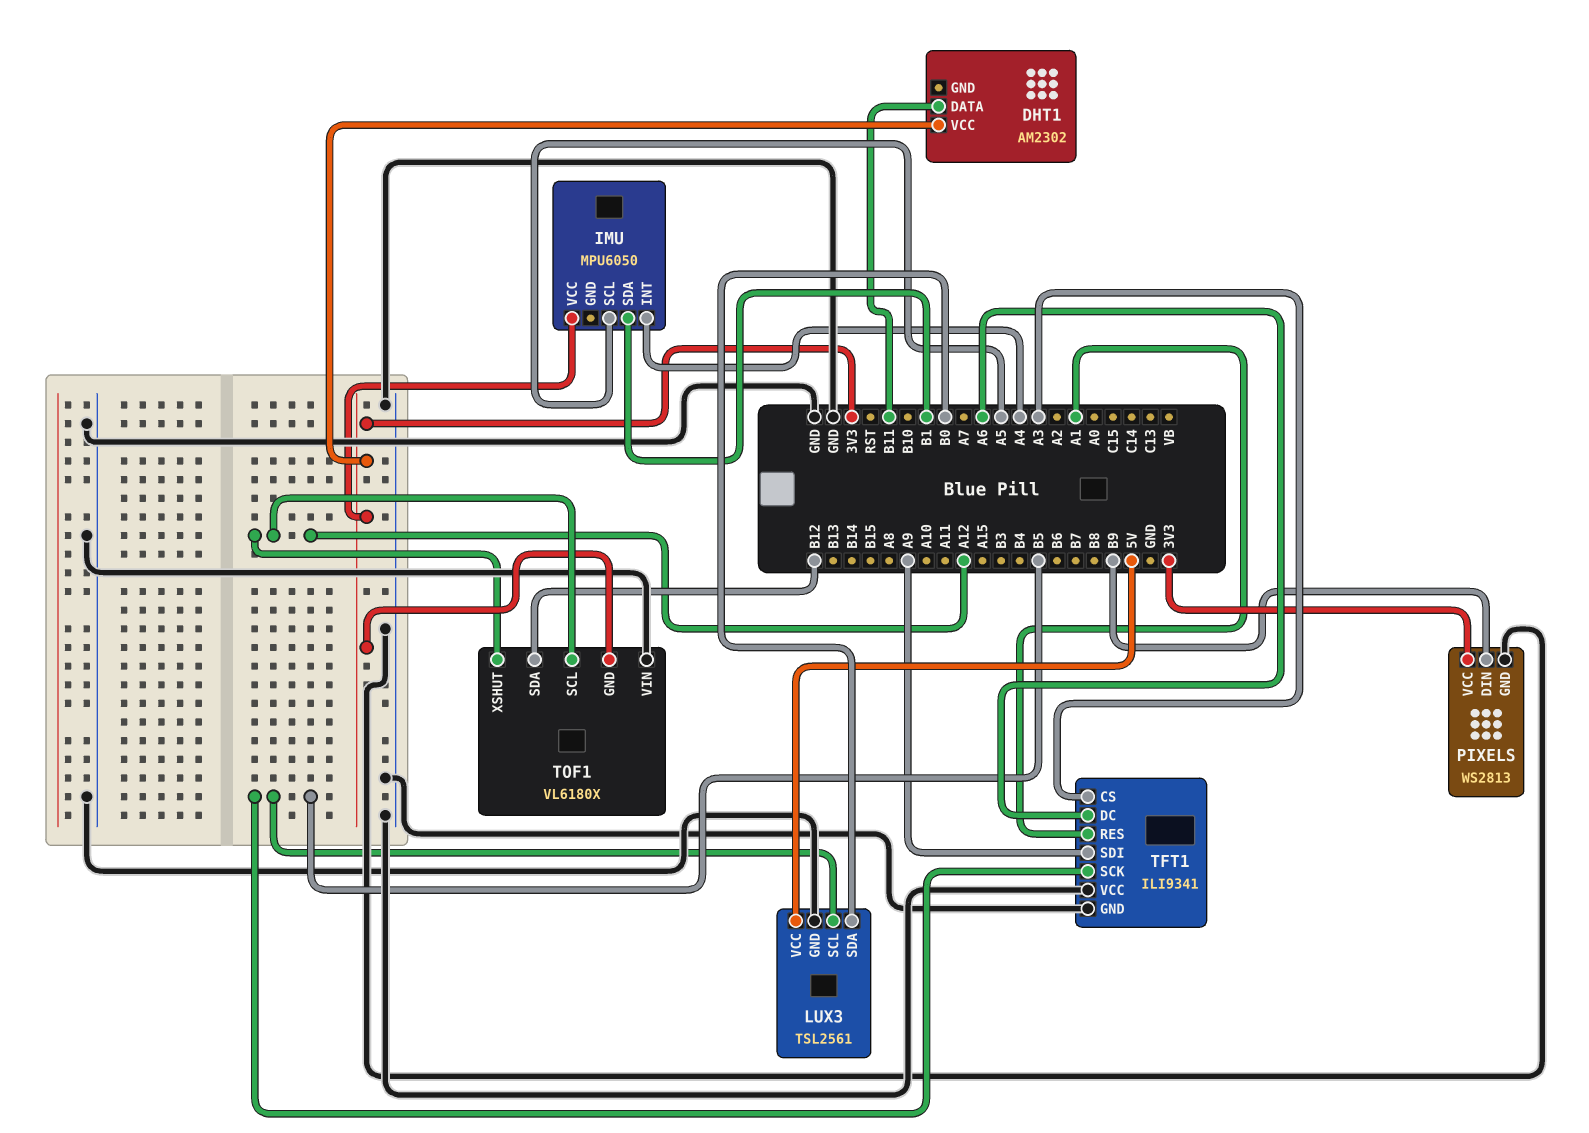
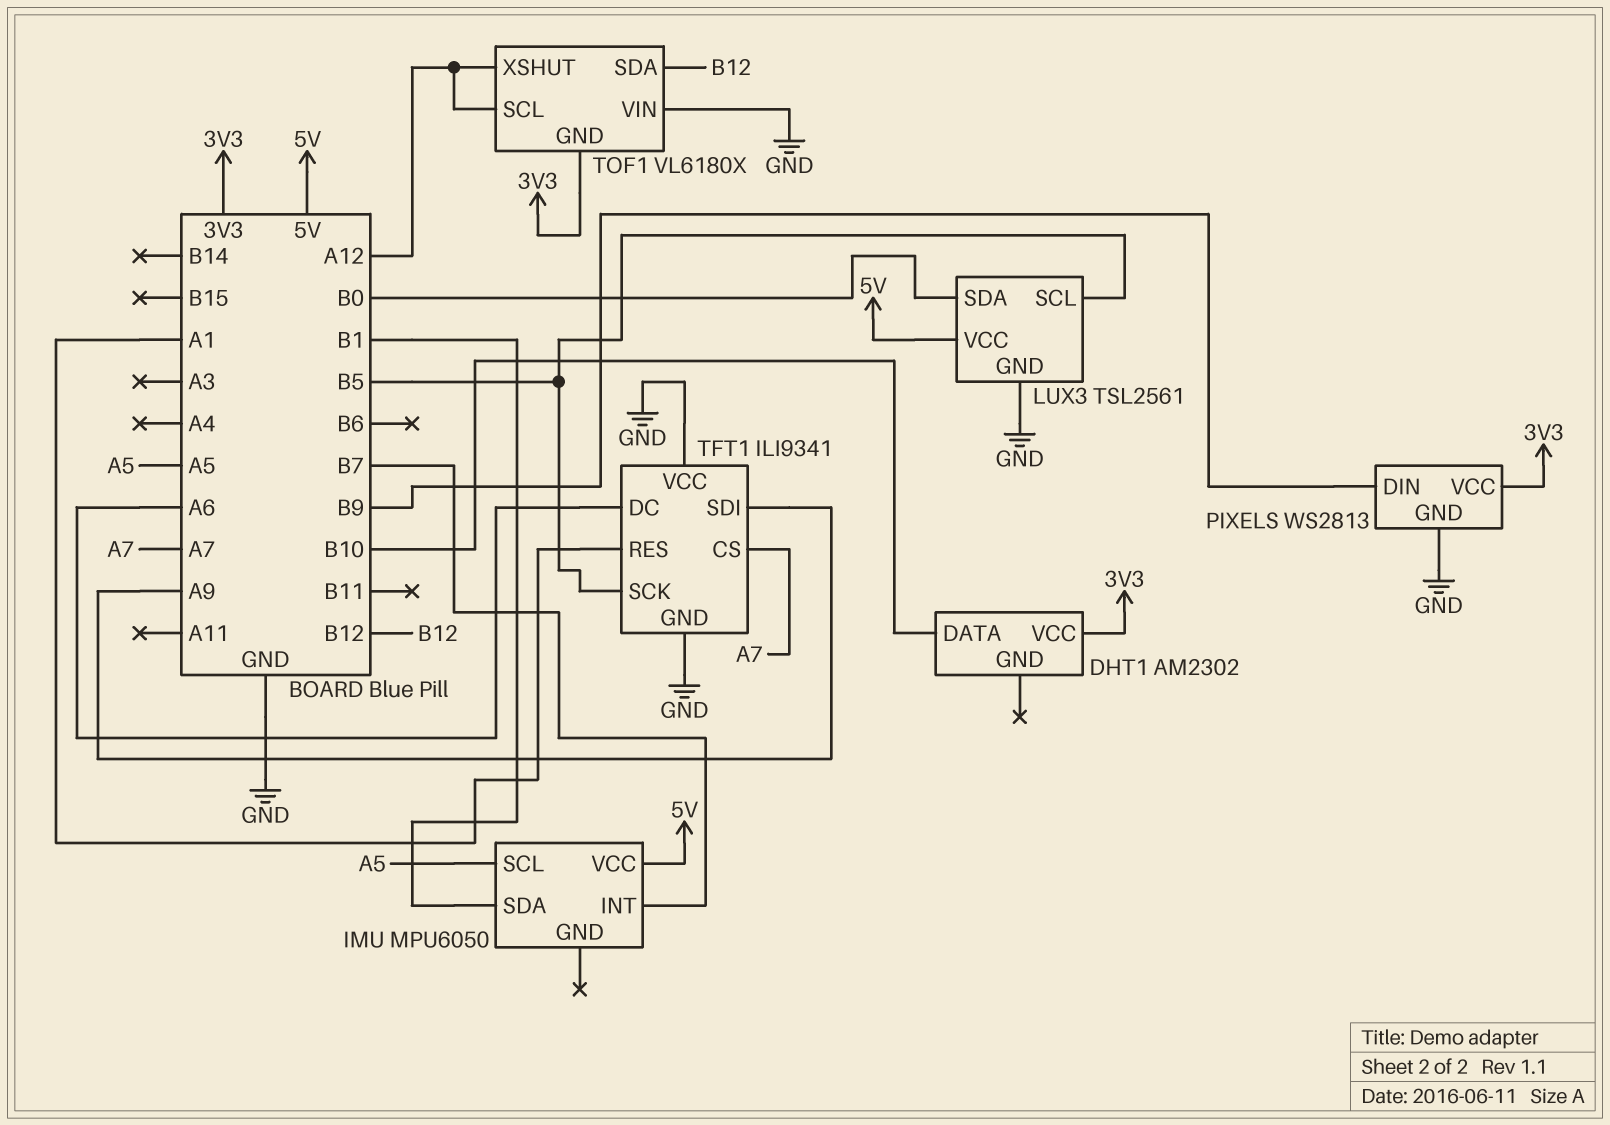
DHT1 pin DATA: B11 -> B10
IMU pin INT: A4 -> B7
IMU pin VCC: 3V3 -> 5V
TFT1 pin CS: A3 -> A7

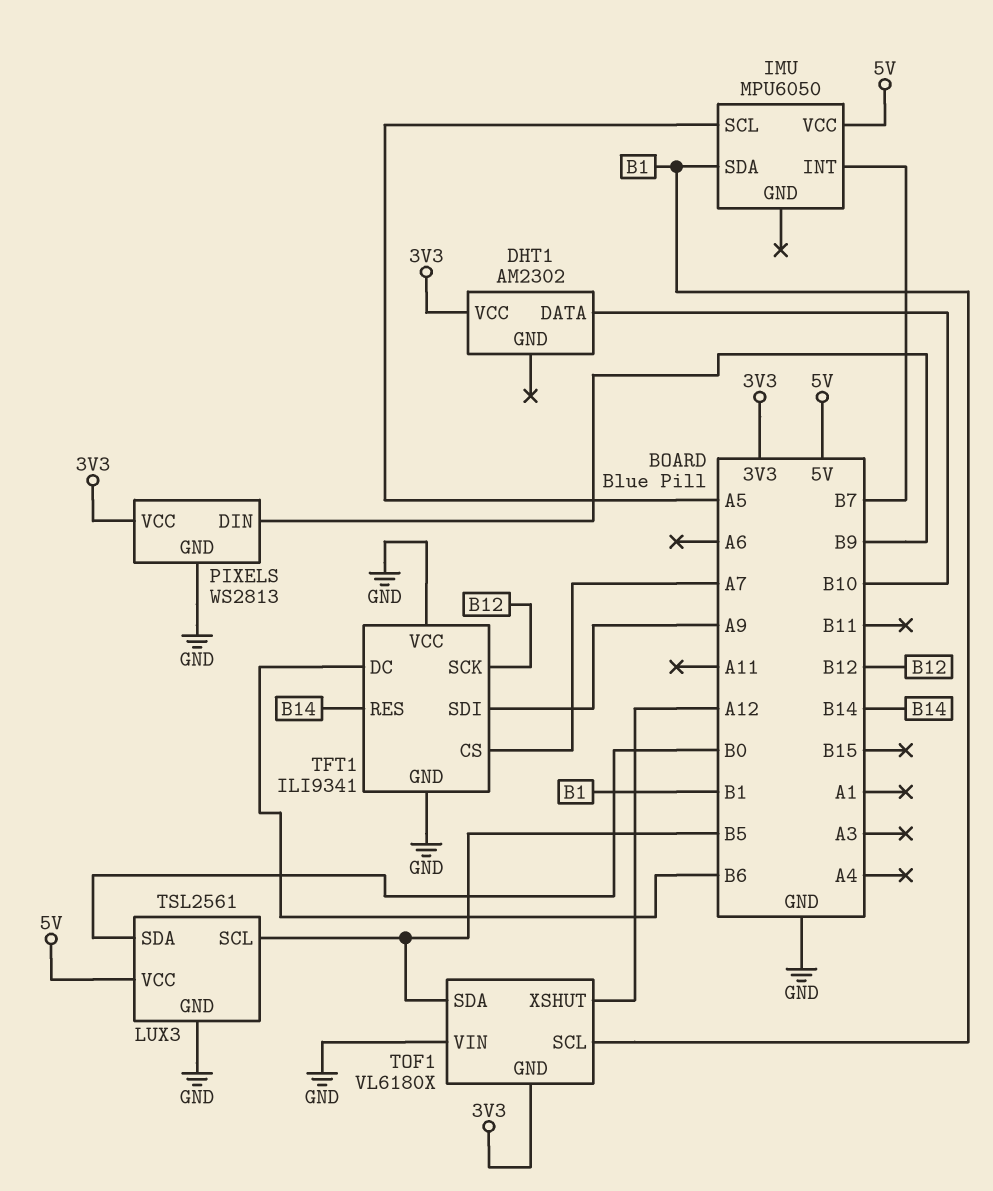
TFT1 pin DC: A6 -> B6
TFT1 pin RES: A1 -> B14
TFT1 pin SCK: B5 -> B12
TOF1 pin SCL: A12 -> B1
TOF1 pin SDA: B12 -> B5

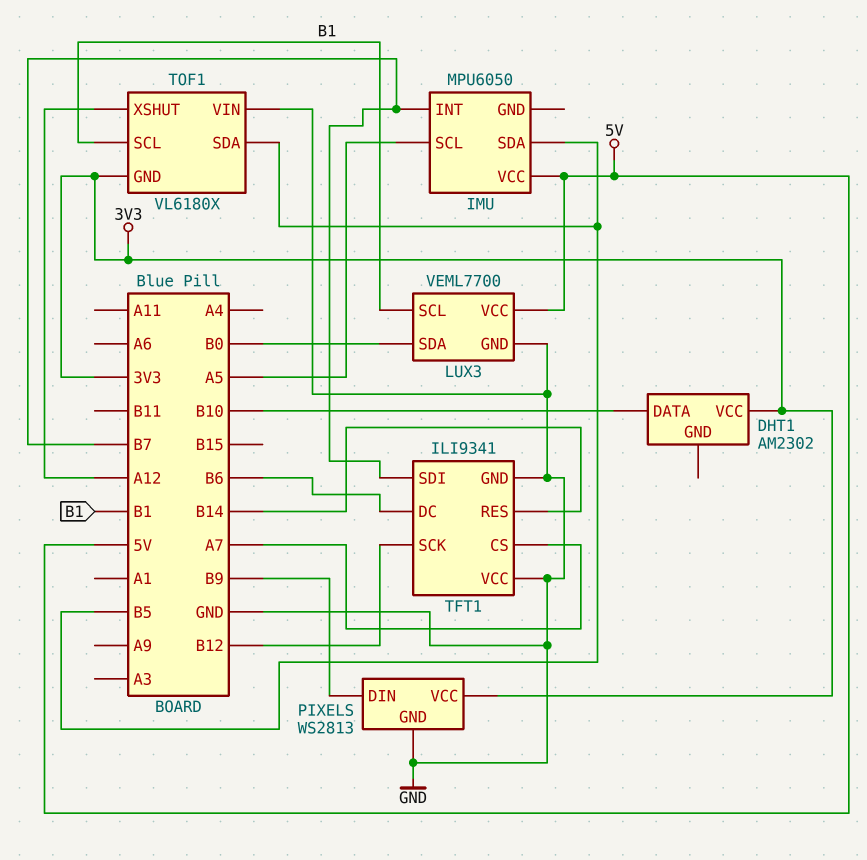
IMU pin SDA: B1 -> B5
LUX3: TSL2561 -> VEML7700
LUX3 pin SCL: B5 -> B1
TFT1 pin SDI: A9 -> B7

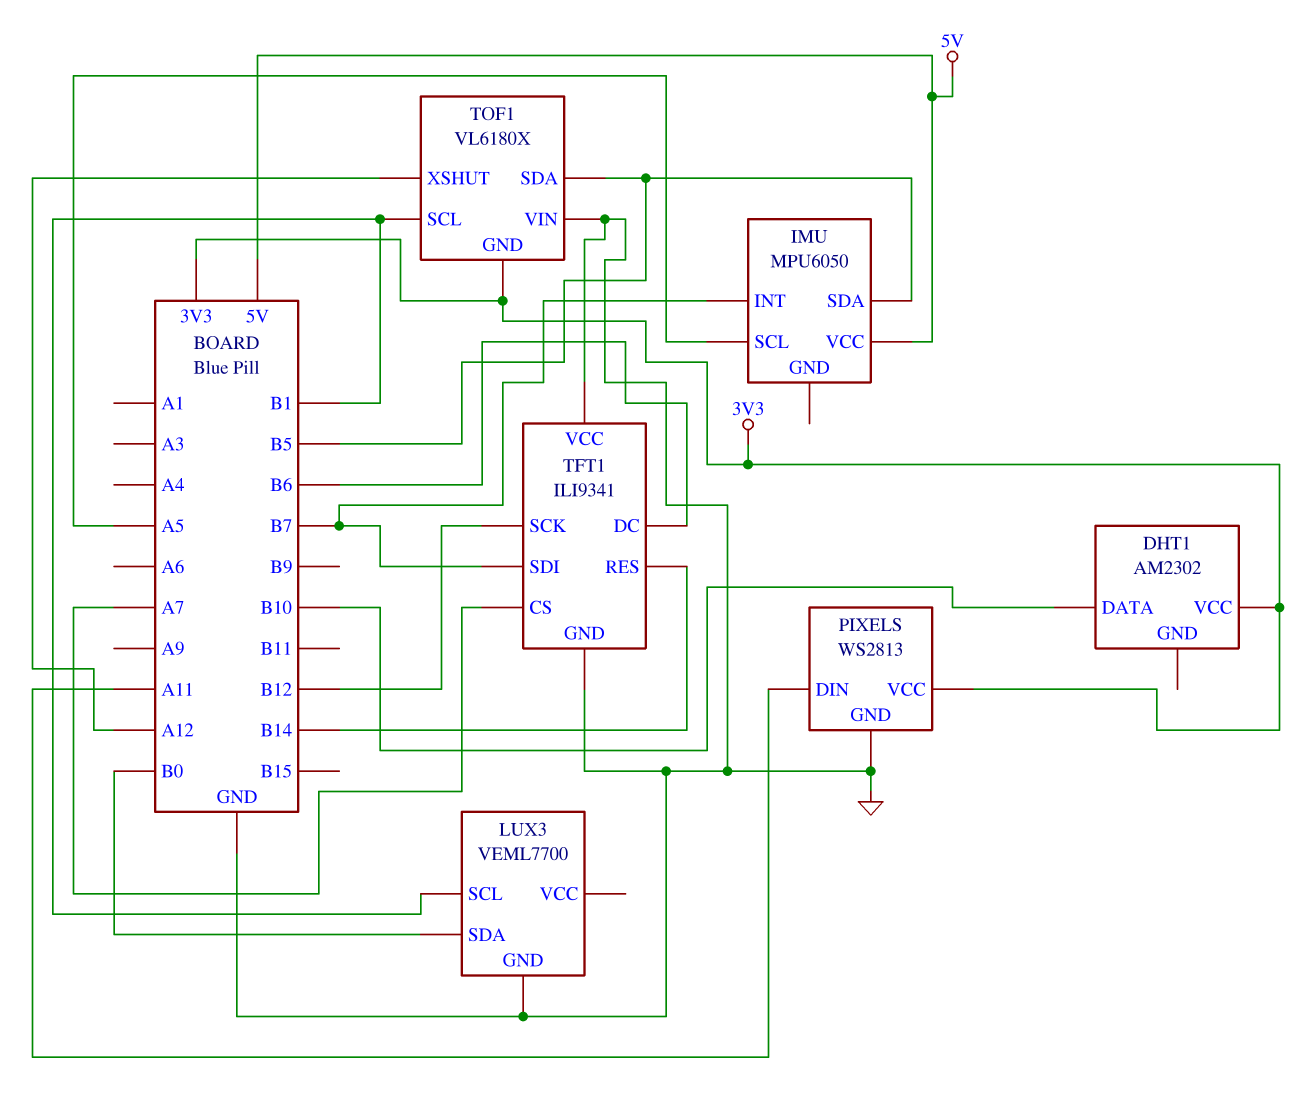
LUX3 pin VCC: 5V -> none
PIXELS pin DIN: B9 -> A11

